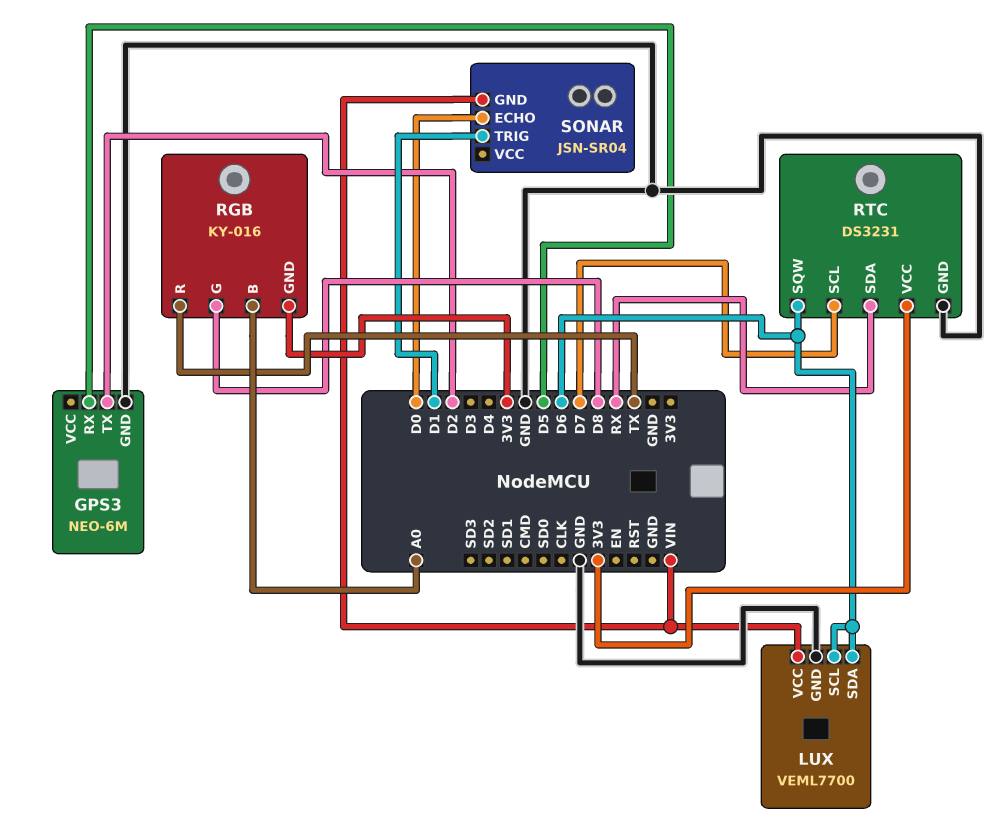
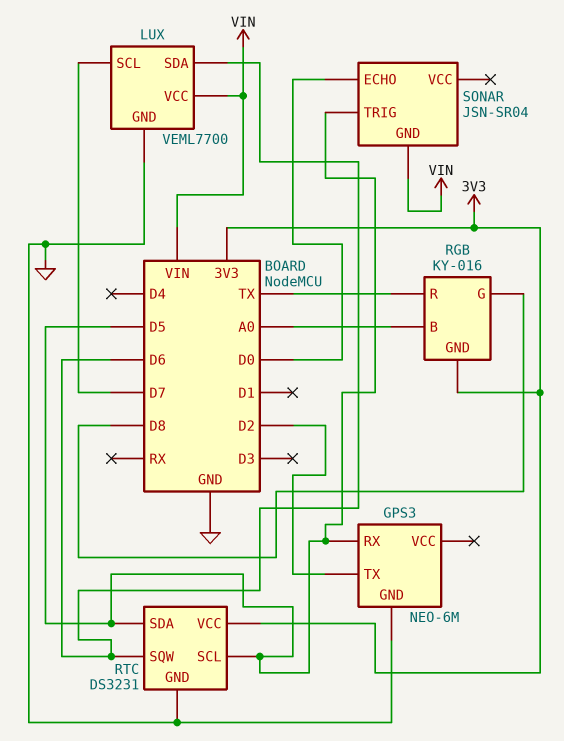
LUX pin SCL: D6 -> D7
RTC pin SCL: D7 -> D5
RTC pin SDA: RX -> D5
SONAR pin TRIG: D1 -> D5

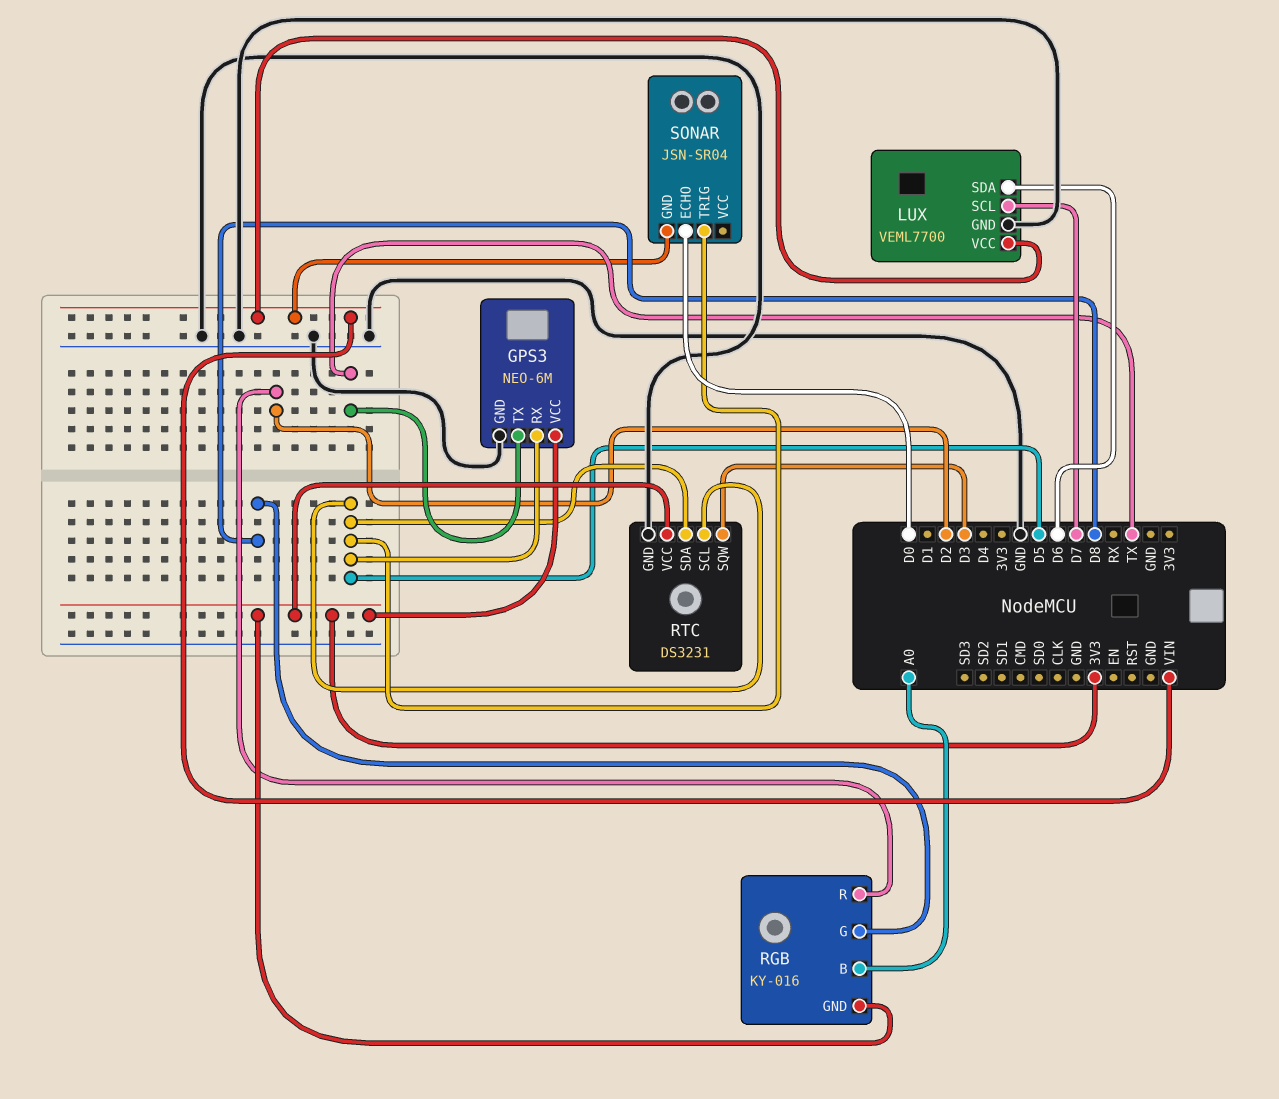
GPS3 pin TX: D2 -> TX
GPS3 pin VCC: none -> 3V3
RGB pin R: TX -> D2
RTC pin SQW: D6 -> D3

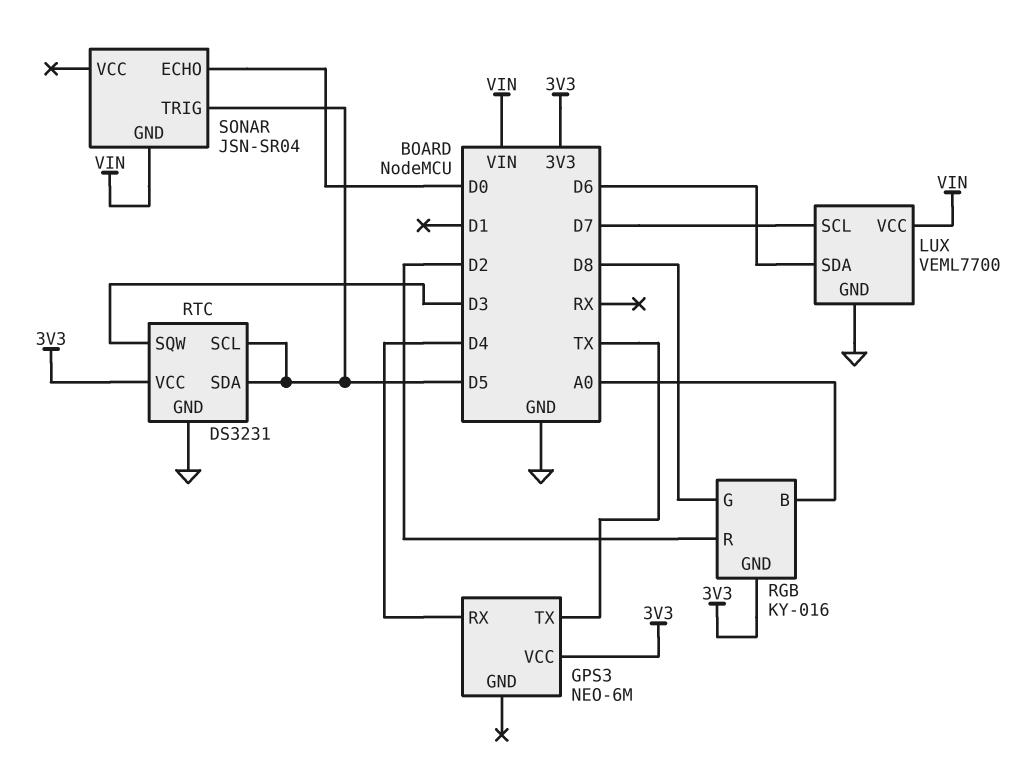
GPS3 pin GND: GND -> none
GPS3 pin RX: D5 -> D4

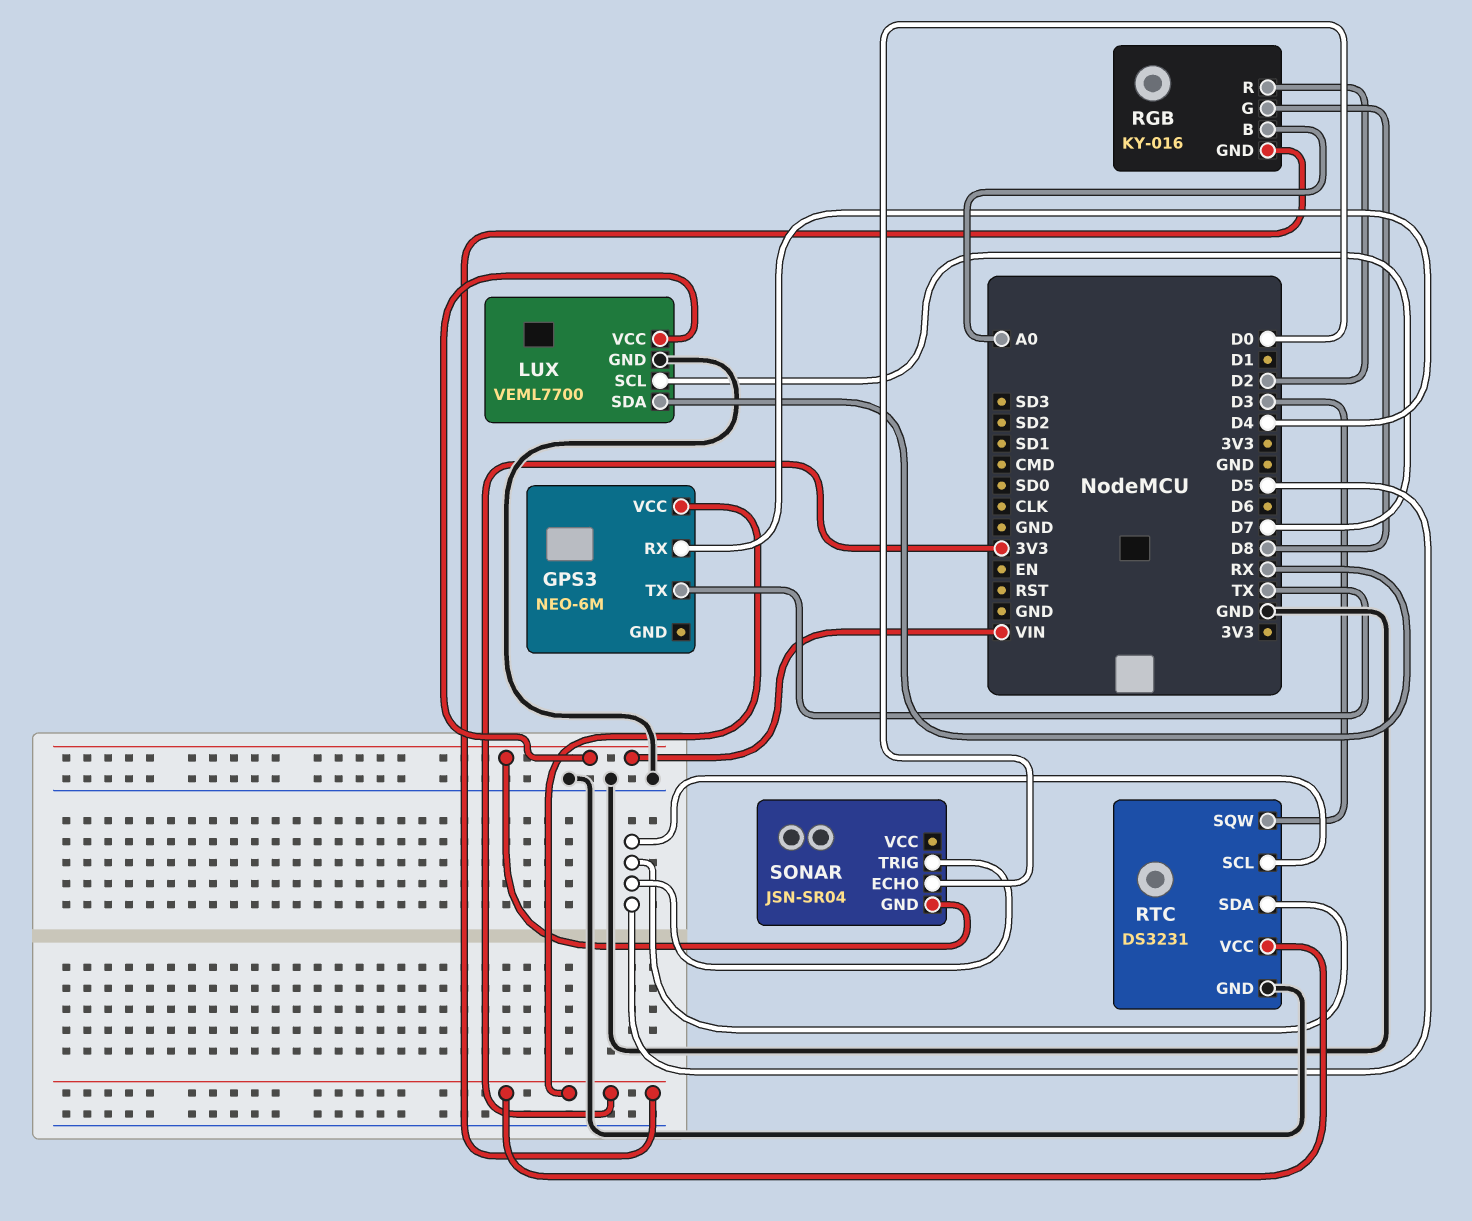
LUX pin SDA: D6 -> RX

